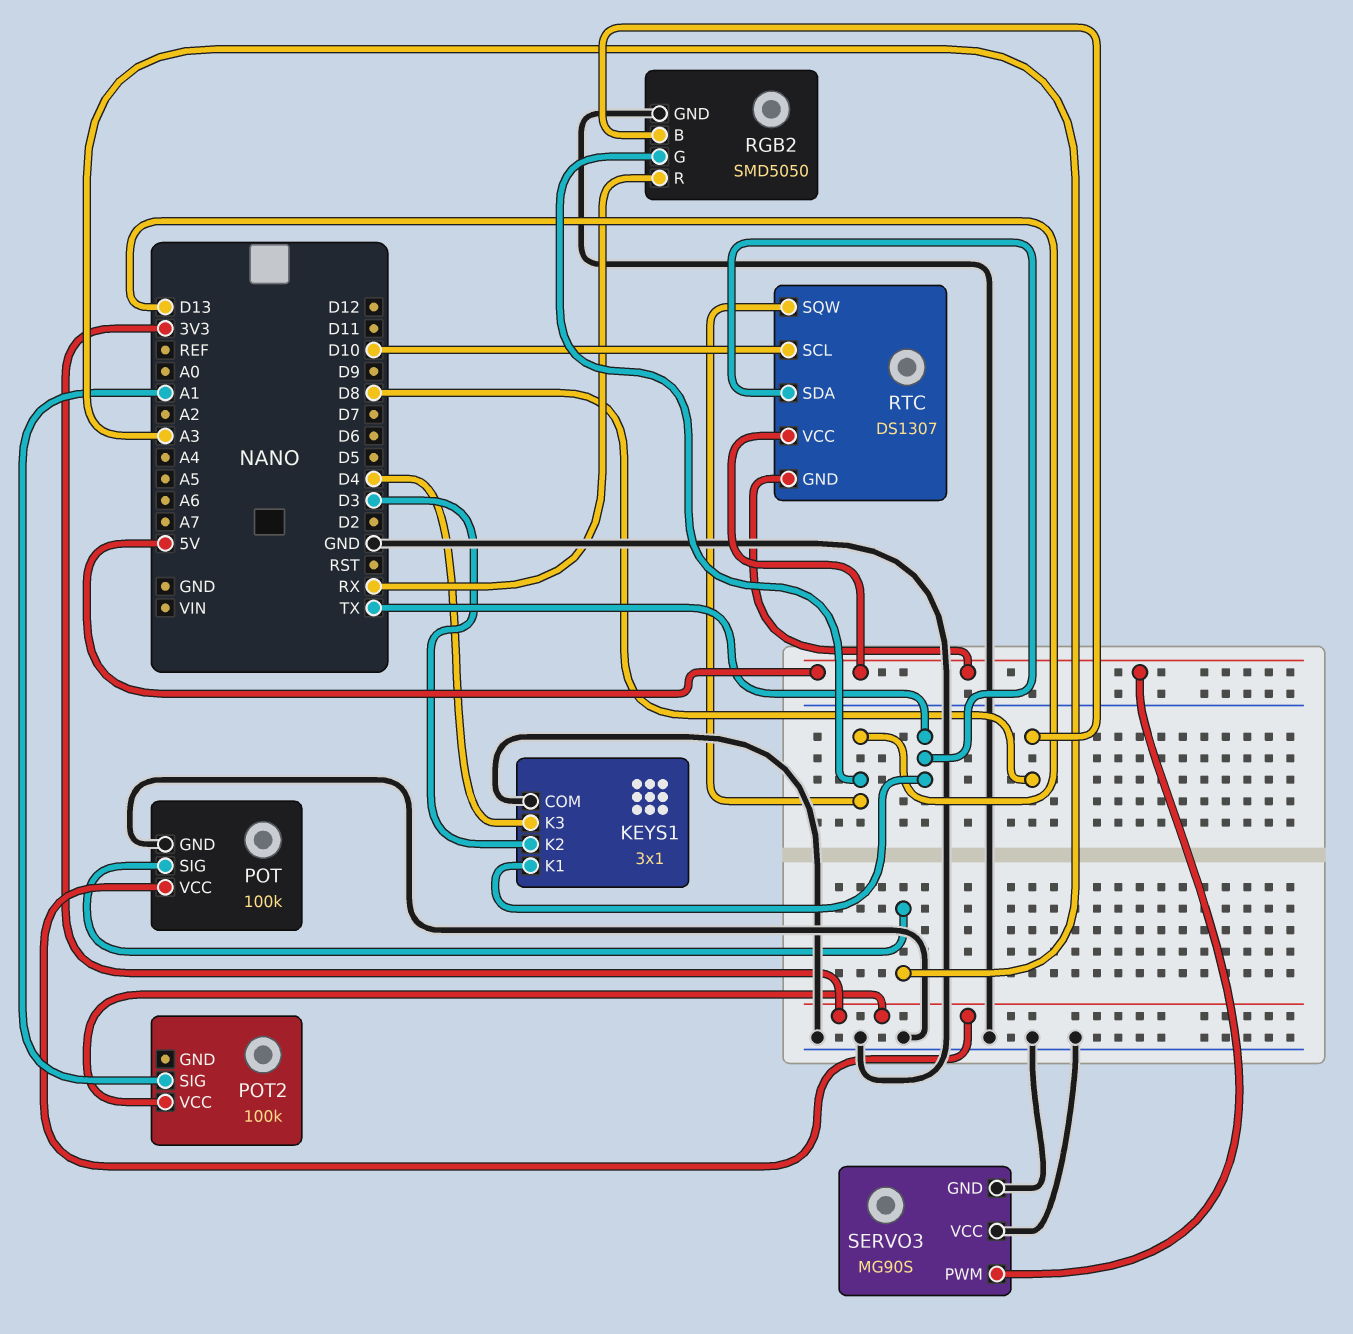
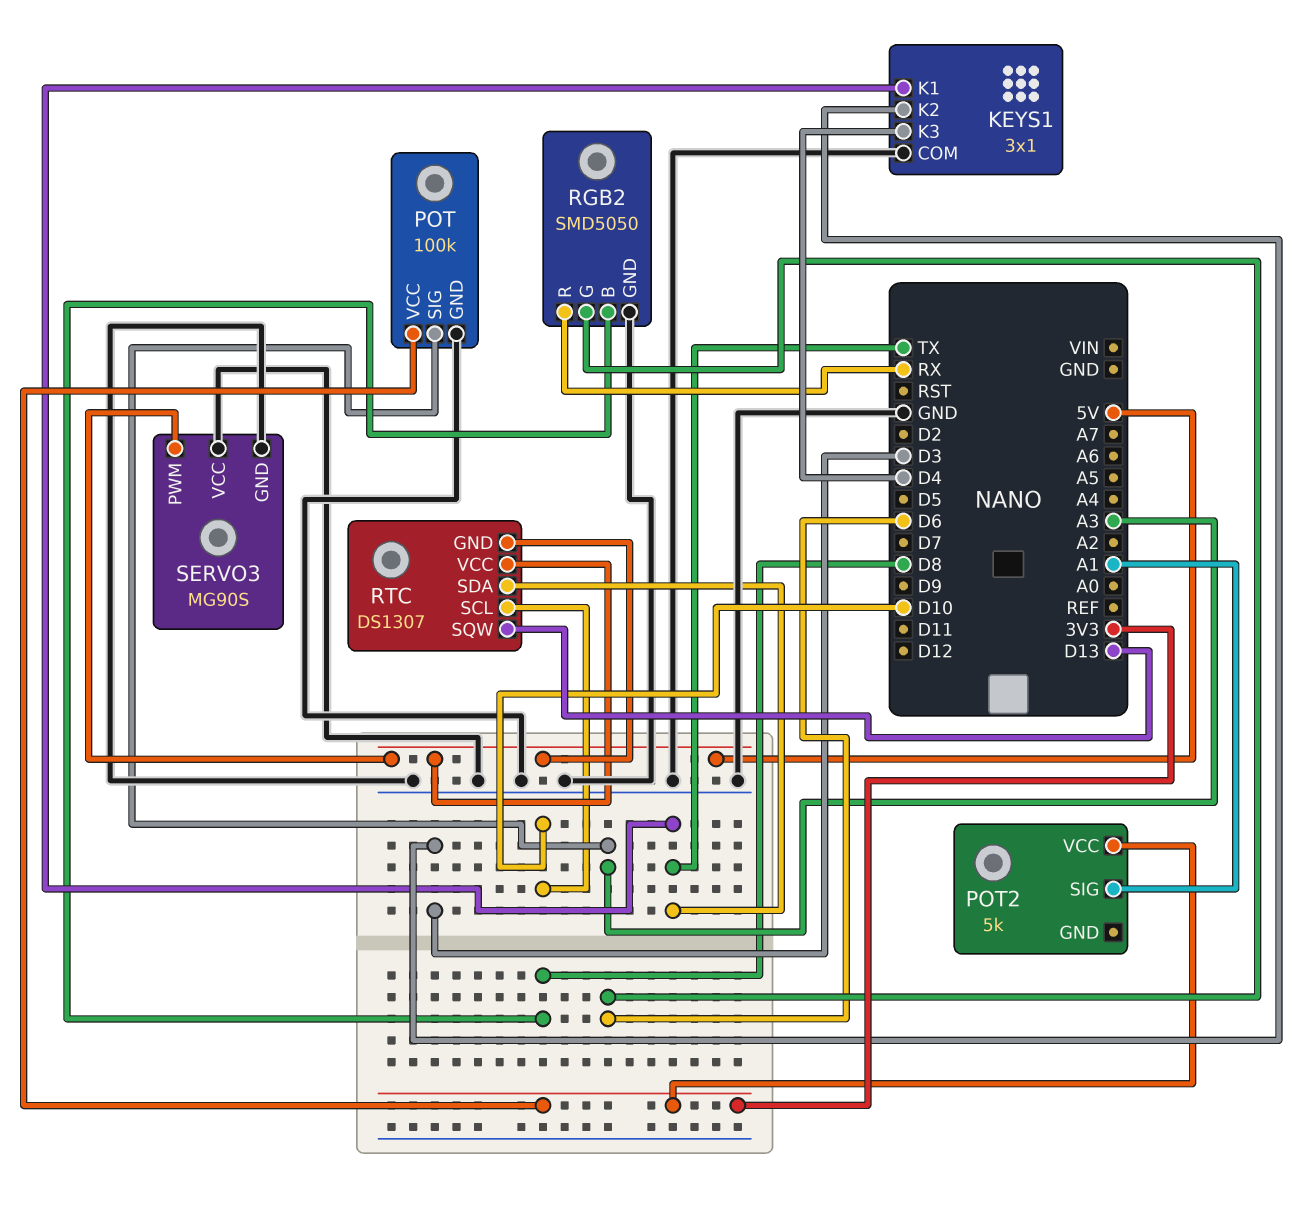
POT2: 100k -> 5k
RGB2 pin G: D13 -> D6

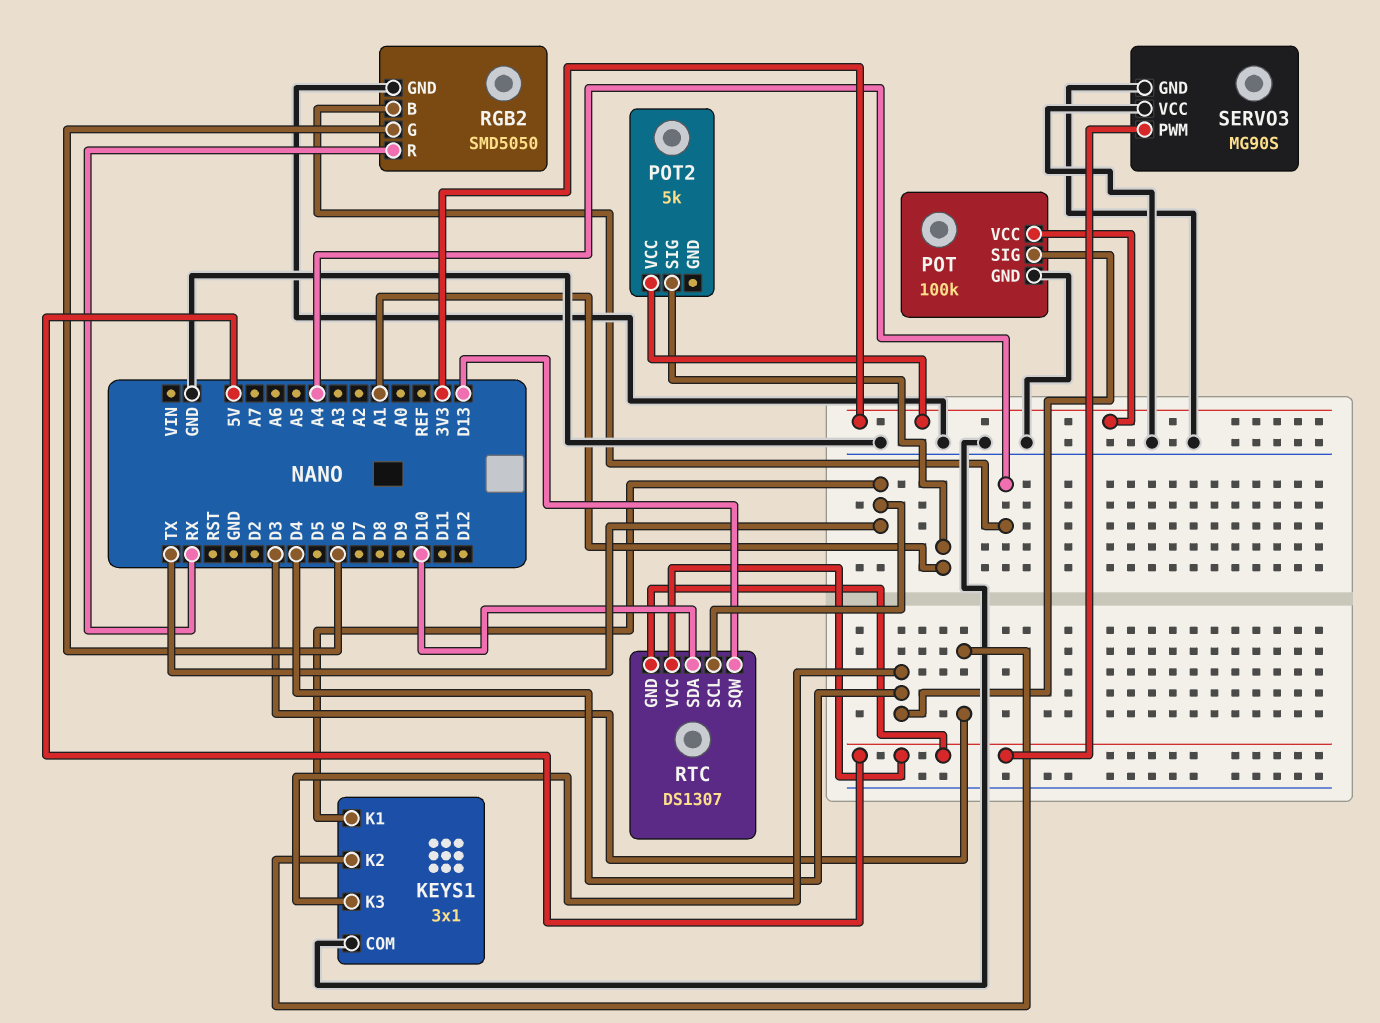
POT pin SIG: A3 -> D4
RGB2 pin B: D8 -> A4
RTC pin SCL: D10 -> TX
RTC pin SDA: TX -> D10

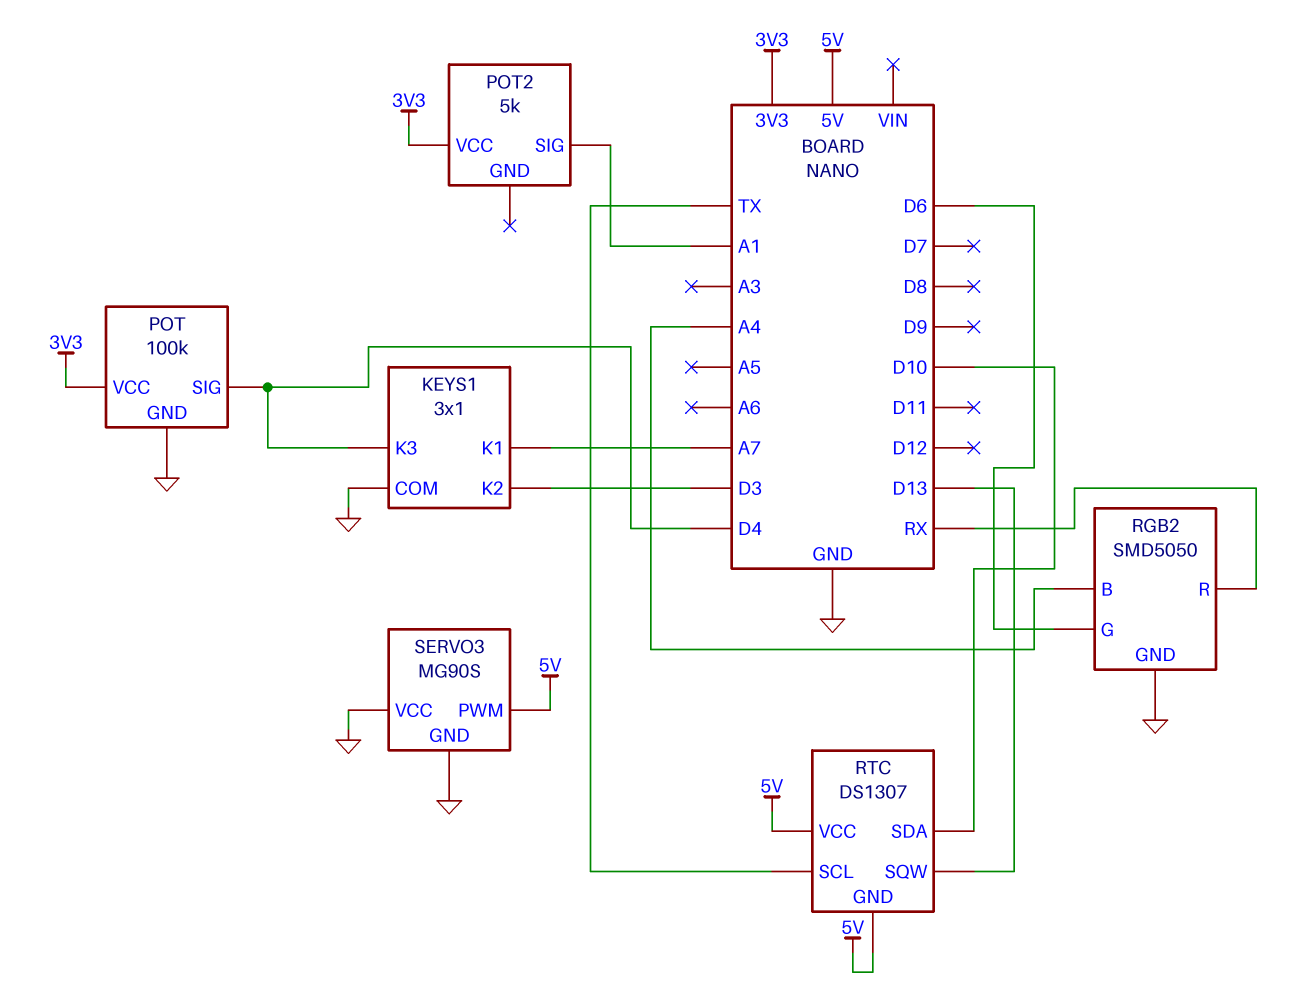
KEYS1 pin K1: TX -> A7

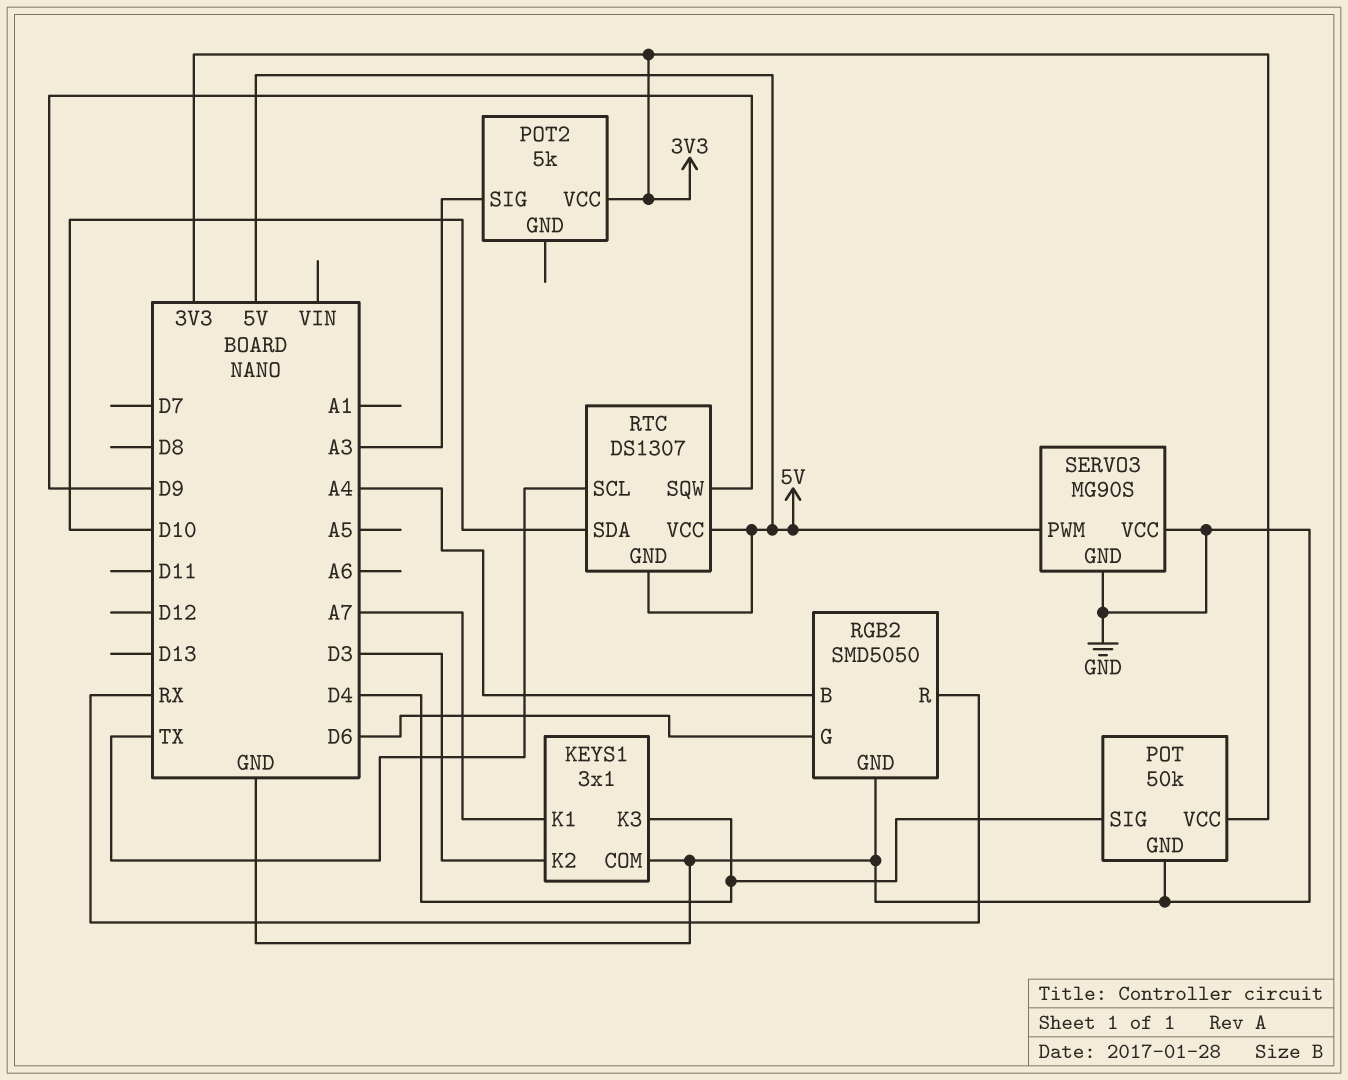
POT: 100k -> 50k
POT2 pin SIG: A1 -> A3
RTC pin SQW: D13 -> D9

